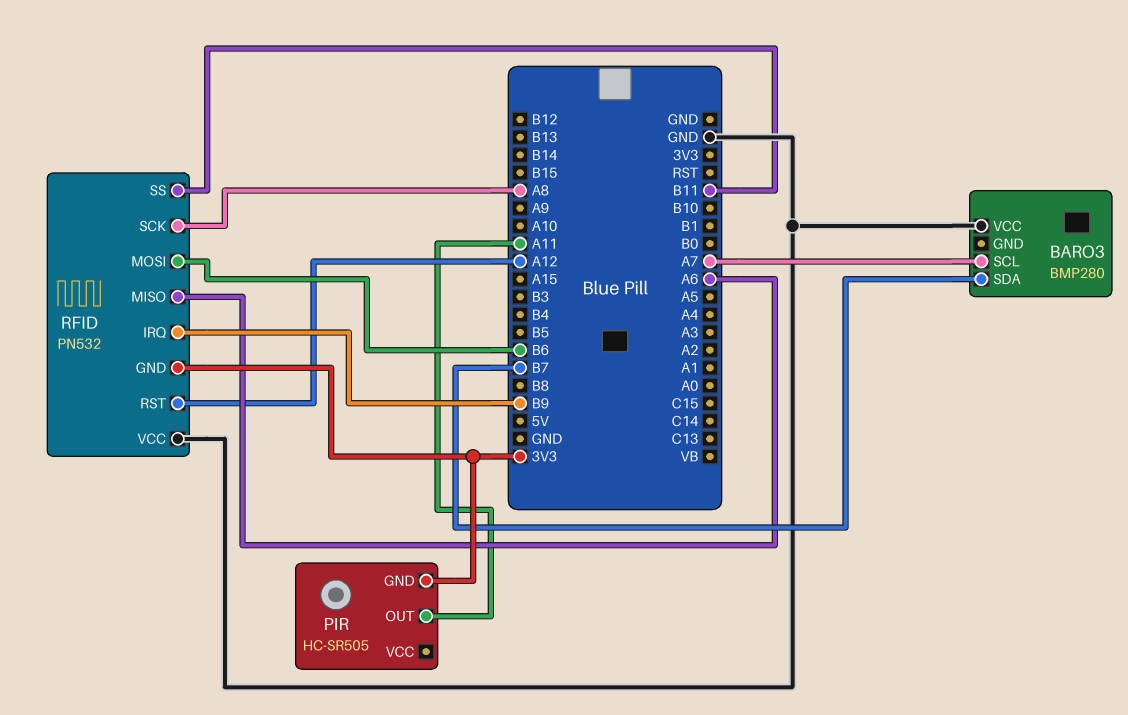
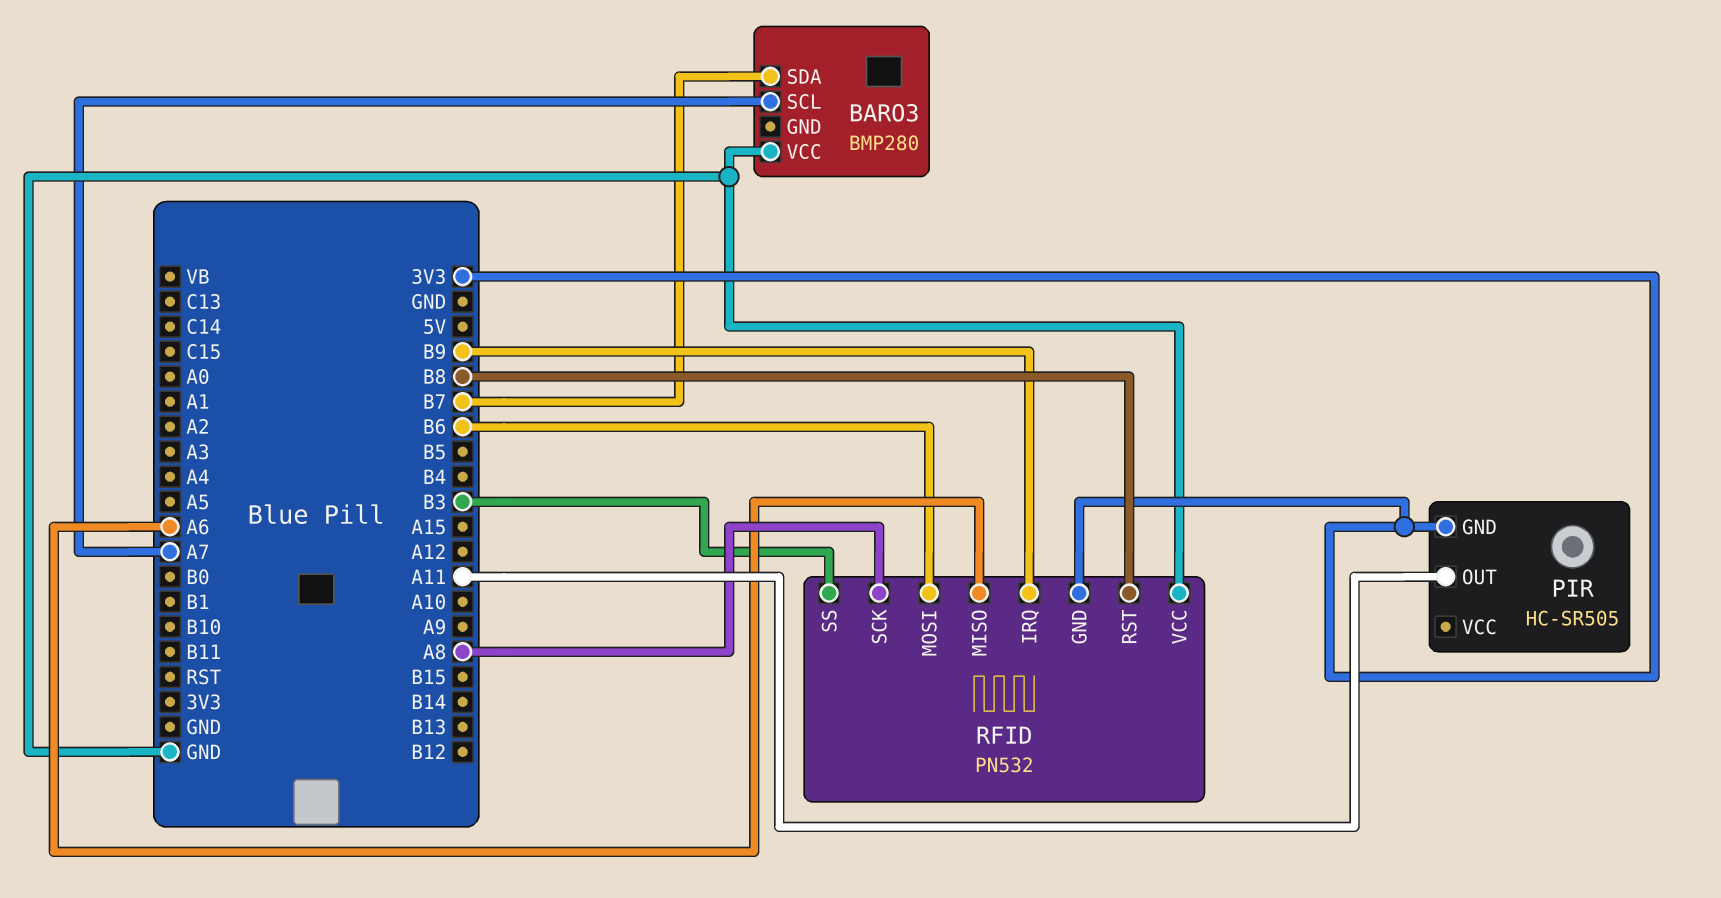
RFID pin RST: A12 -> B8
RFID pin SS: B11 -> B3

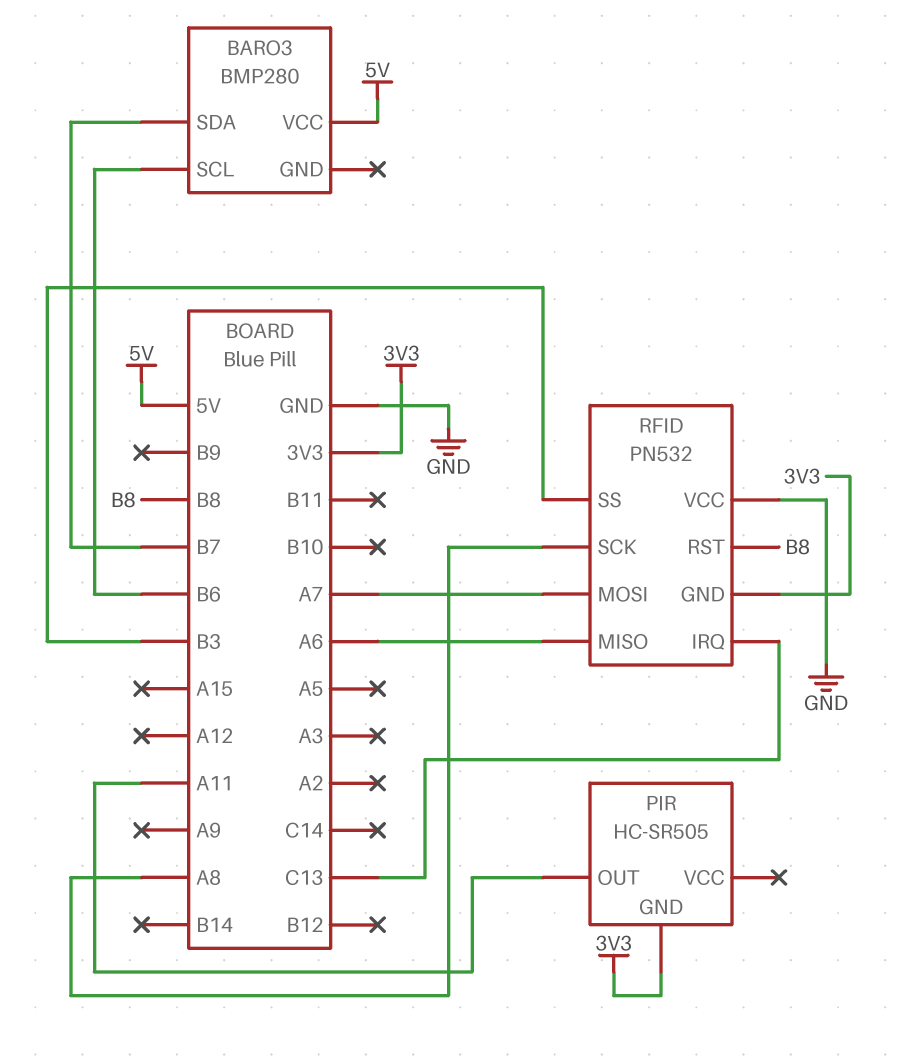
BARO3 pin SCL: A7 -> B6
BARO3 pin VCC: GND -> 5V
RFID pin IRQ: B9 -> C13
RFID pin MOSI: B6 -> A7

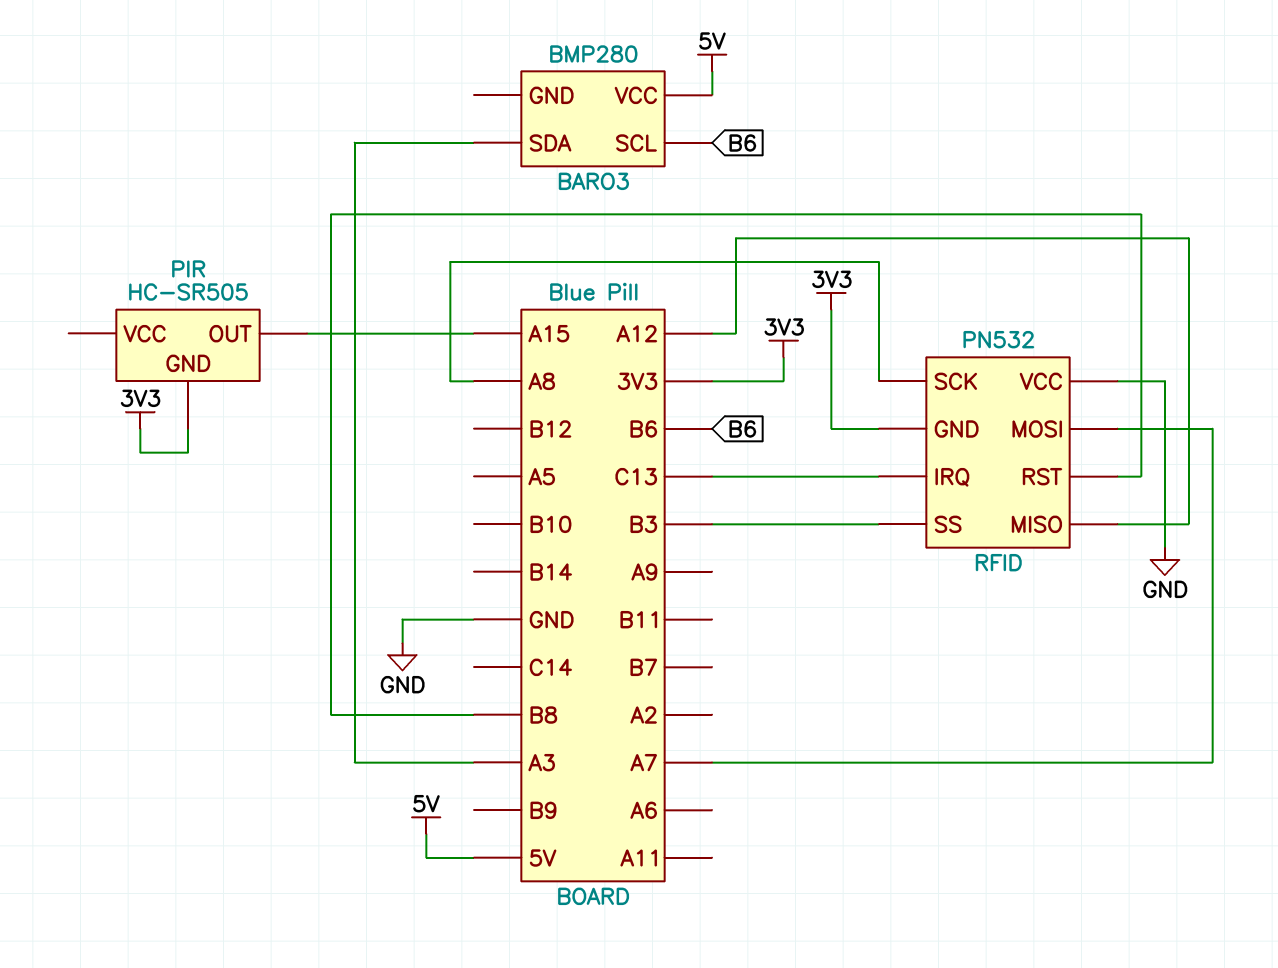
BARO3 pin SDA: B7 -> A3
PIR pin OUT: A11 -> A15
RFID pin MISO: A6 -> A12

